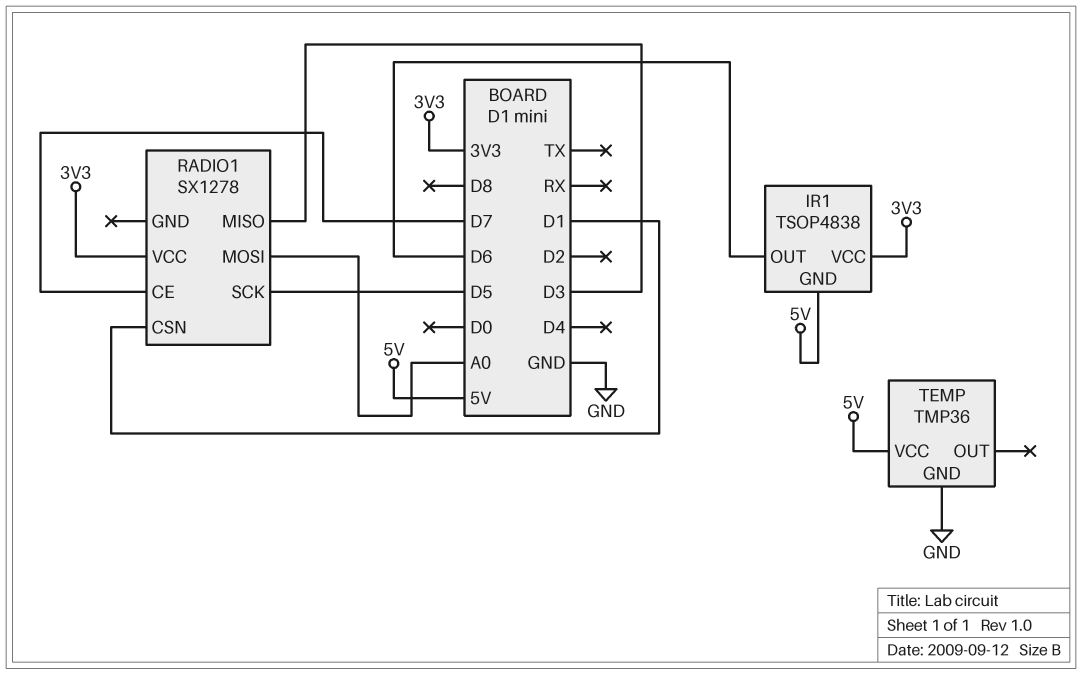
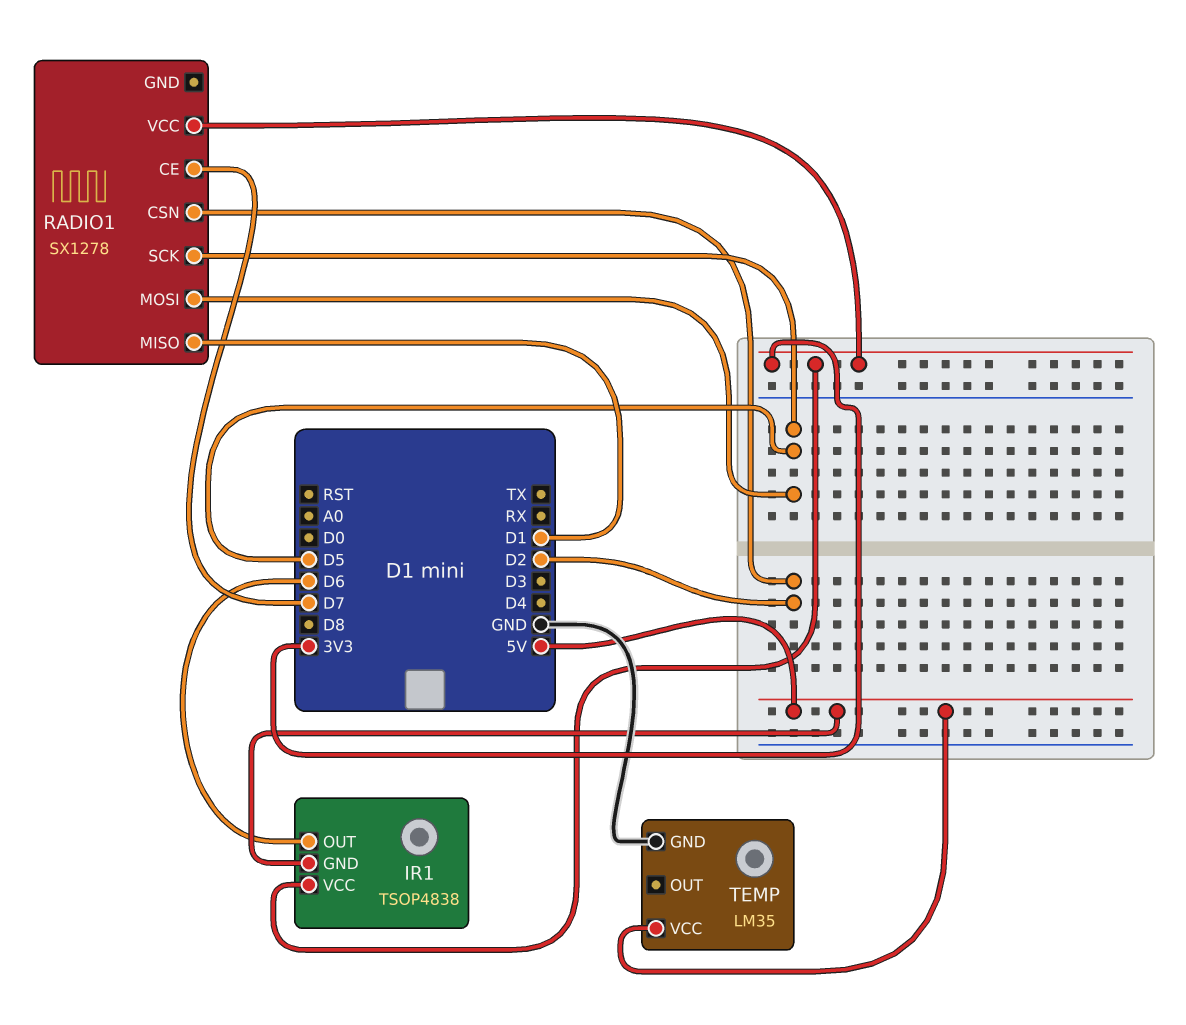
RADIO1 pin CSN: D1 -> D2
RADIO1 pin MISO: D3 -> D1
RADIO1 pin MOSI: A0 -> D5
TEMP: TMP36 -> LM35

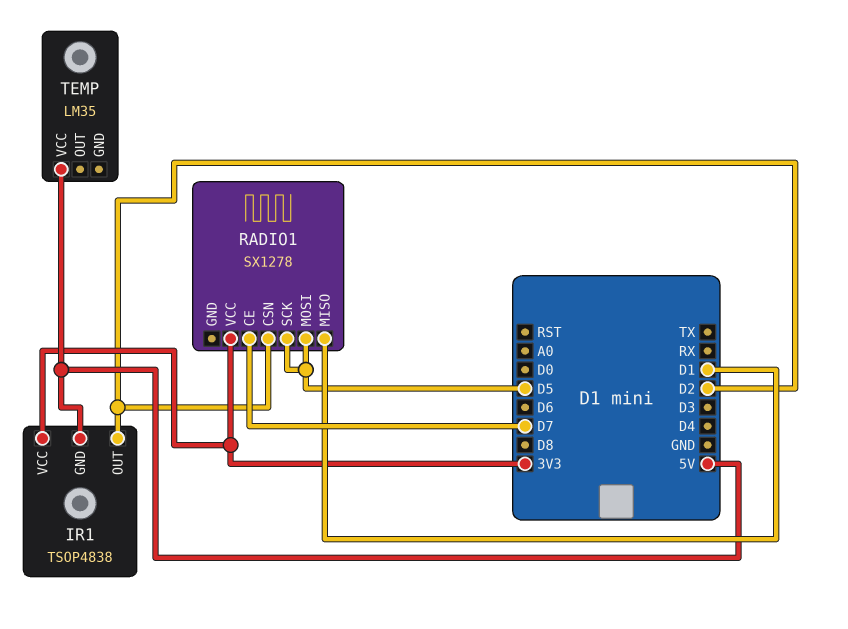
IR1 pin OUT: D6 -> D2
TEMP pin GND: GND -> none

